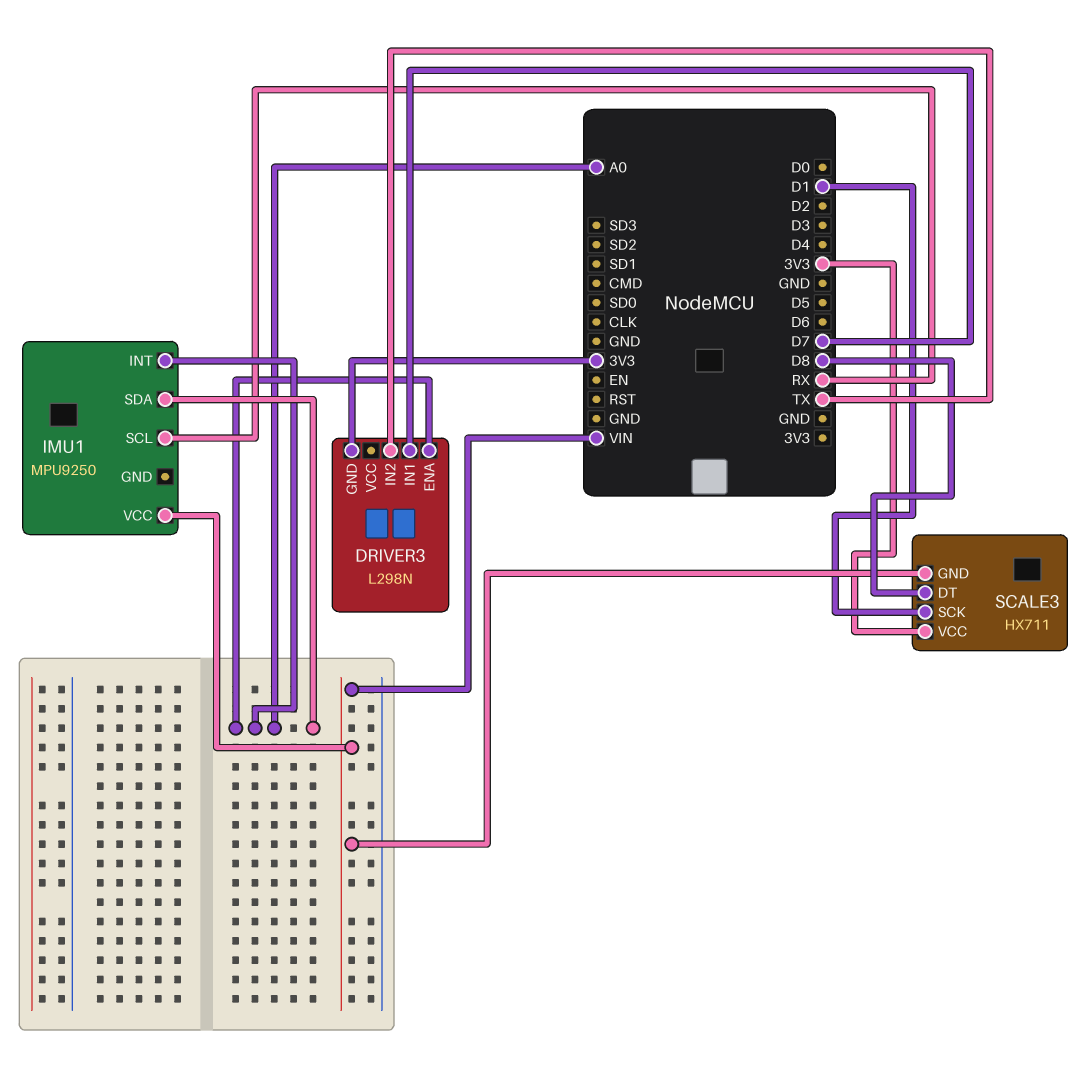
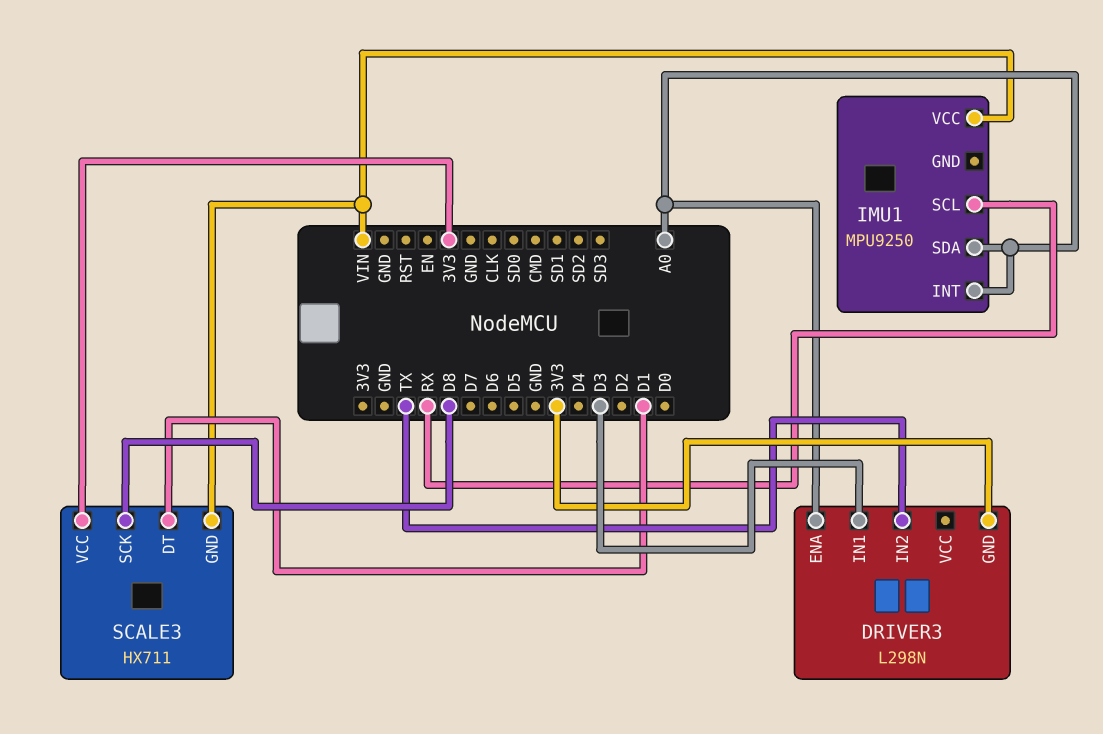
DRIVER3 pin IN1: D7 -> D3
SCALE3 pin DT: D8 -> D1
SCALE3 pin SCK: D1 -> D8

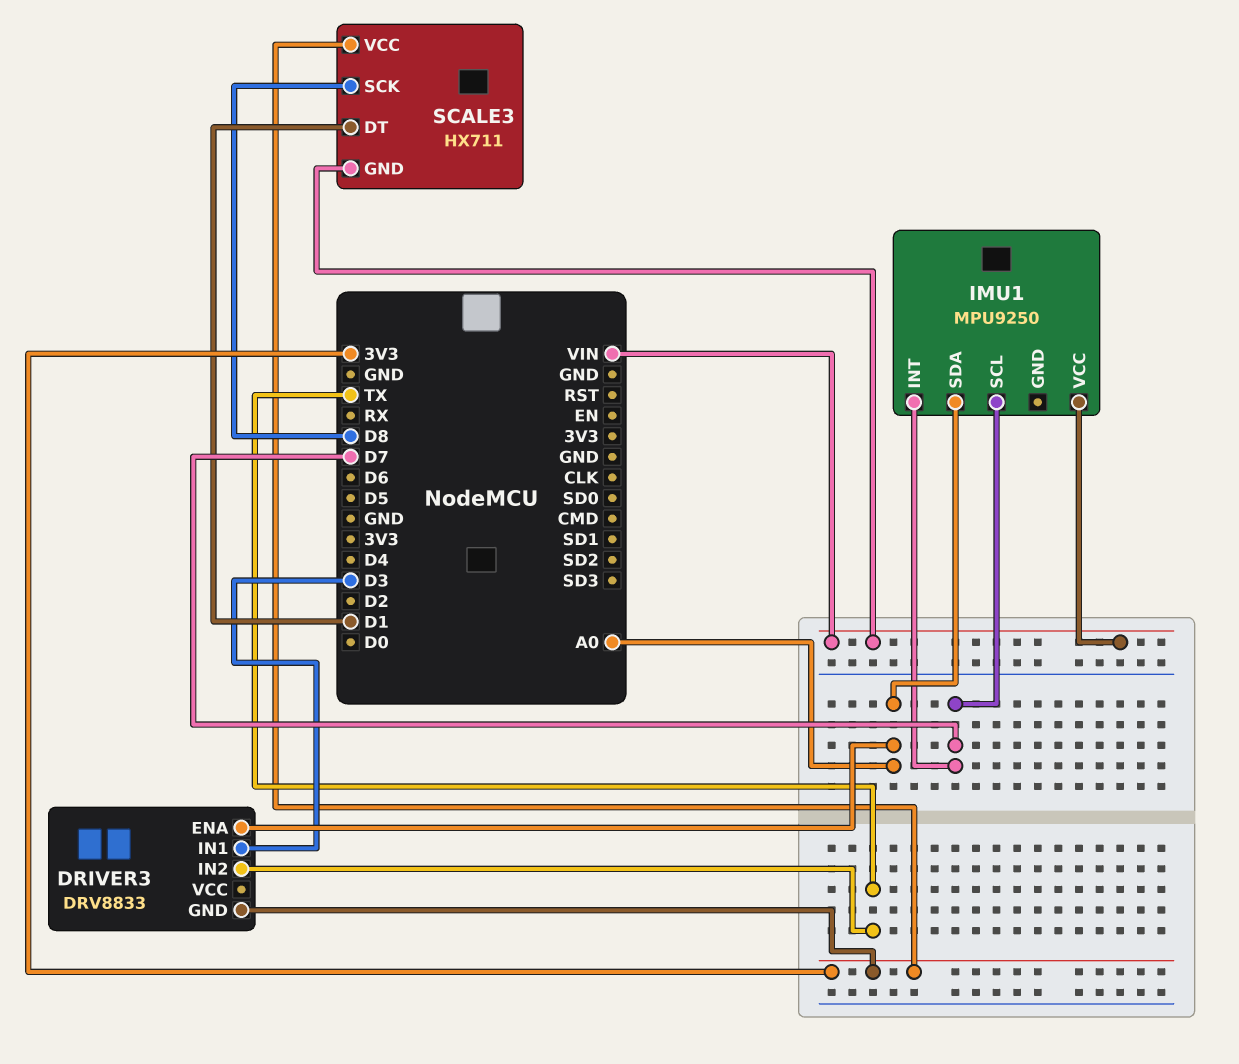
DRIVER3: L298N -> DRV8833
IMU1 pin INT: A0 -> D7
IMU1 pin SCL: RX -> D7

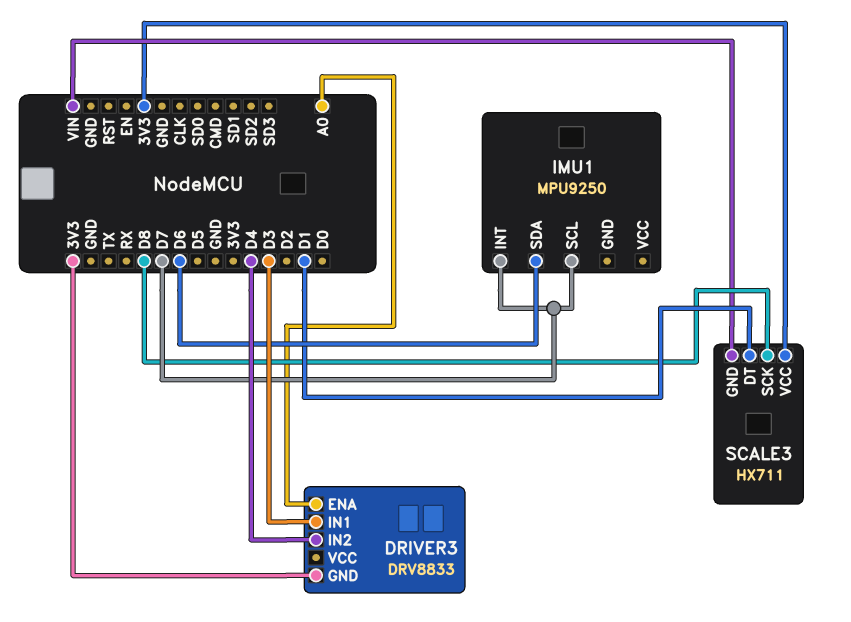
DRIVER3 pin IN2: TX -> D4
IMU1 pin SDA: A0 -> D6
IMU1 pin VCC: VIN -> none

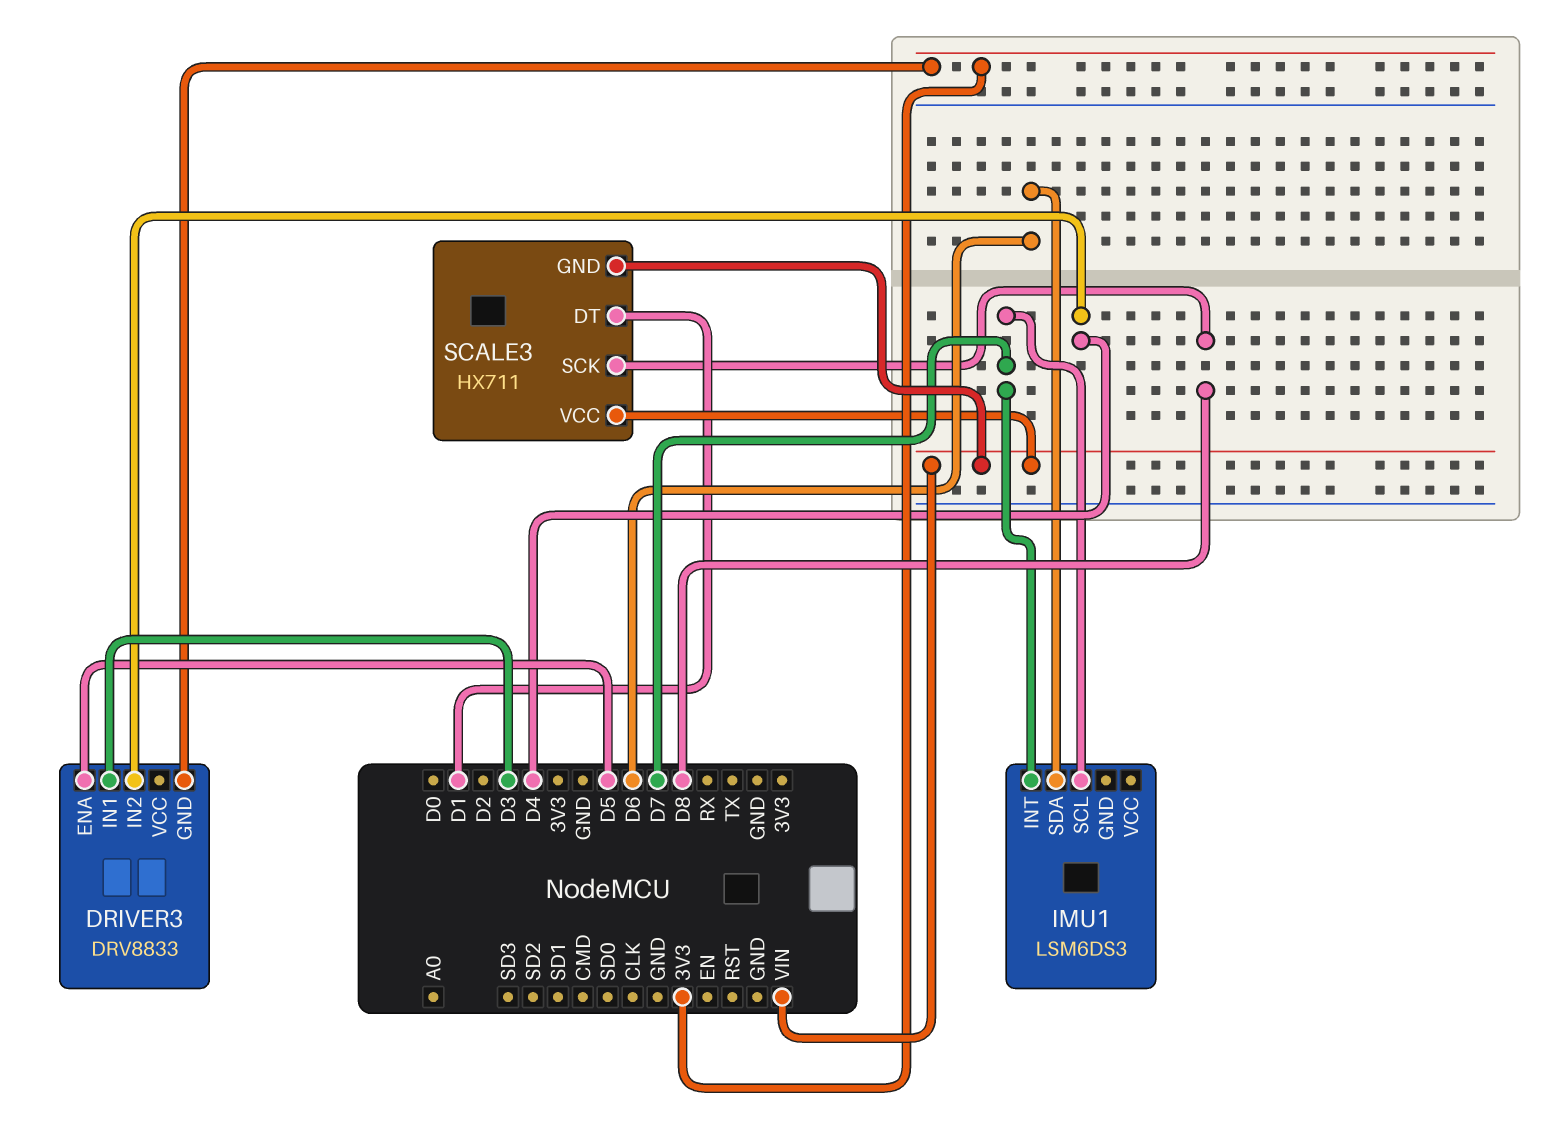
DRIVER3 pin ENA: A0 -> D5
IMU1: MPU9250 -> LSM6DS3
SCALE3 pin VCC: 3V3 -> VIN

